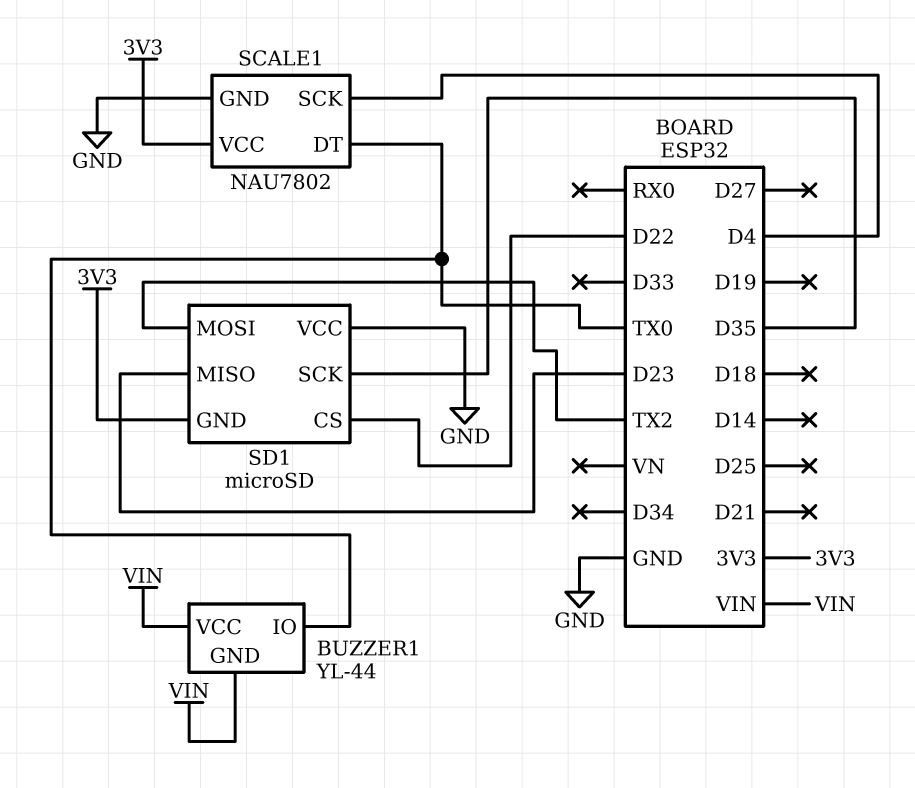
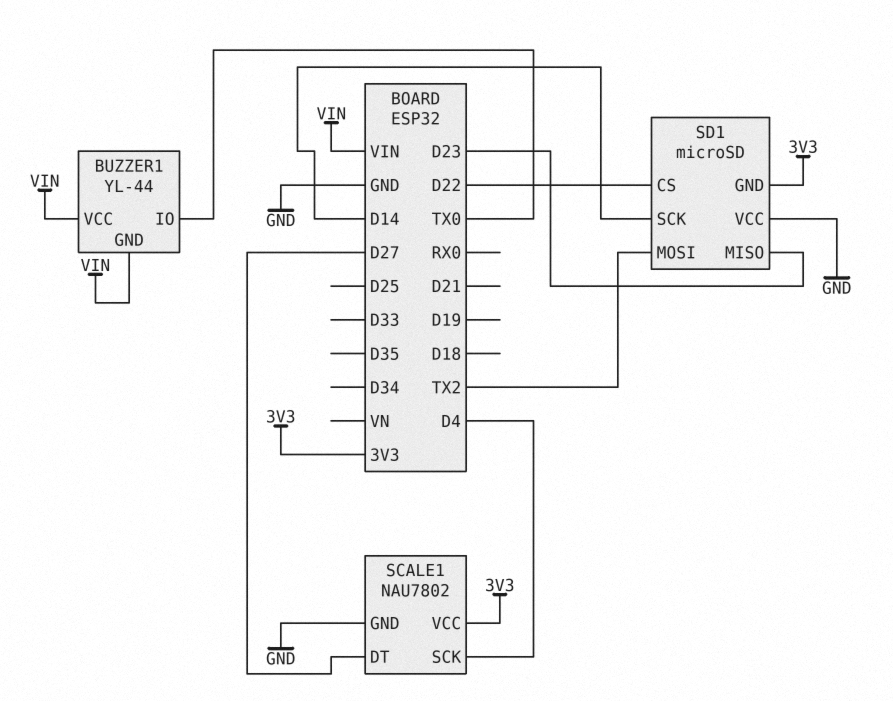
SCALE1 pin DT: TX0 -> D27
SD1 pin SCK: D35 -> D14

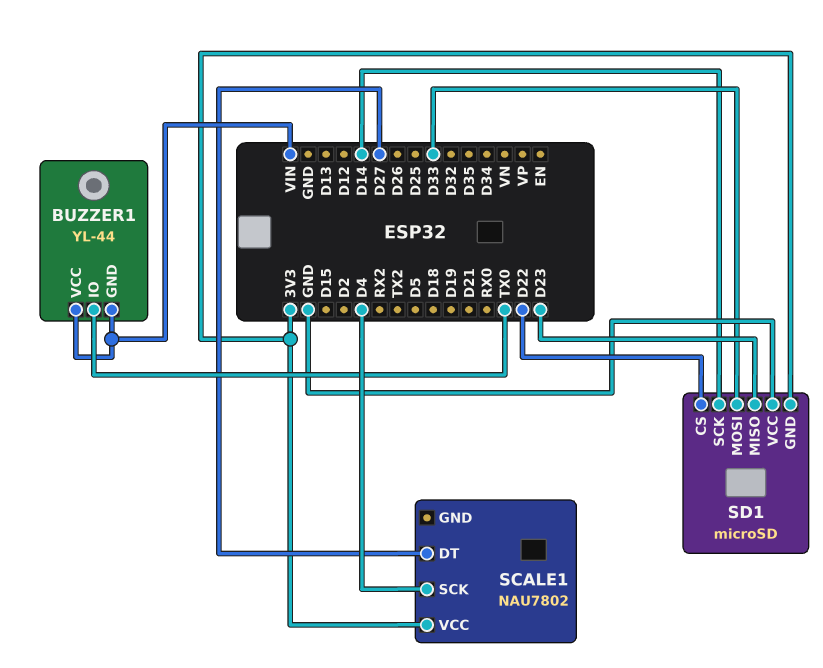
SCALE1 pin GND: GND -> none
SD1 pin MOSI: TX2 -> D33

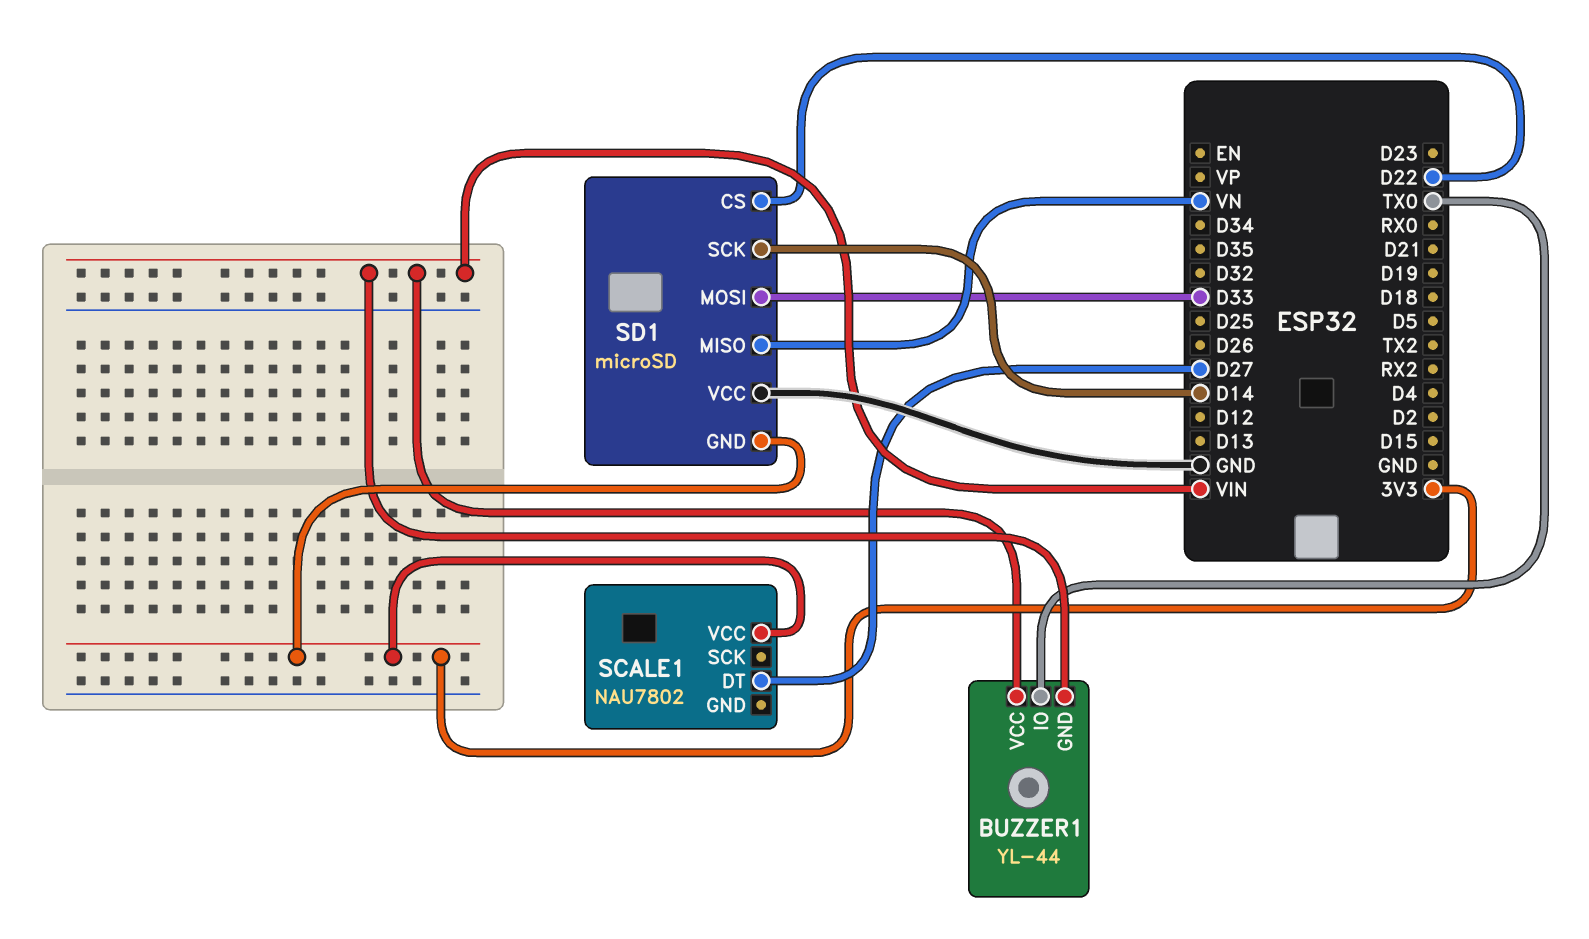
SCALE1 pin SCK: D4 -> none
SD1 pin MISO: D23 -> VN

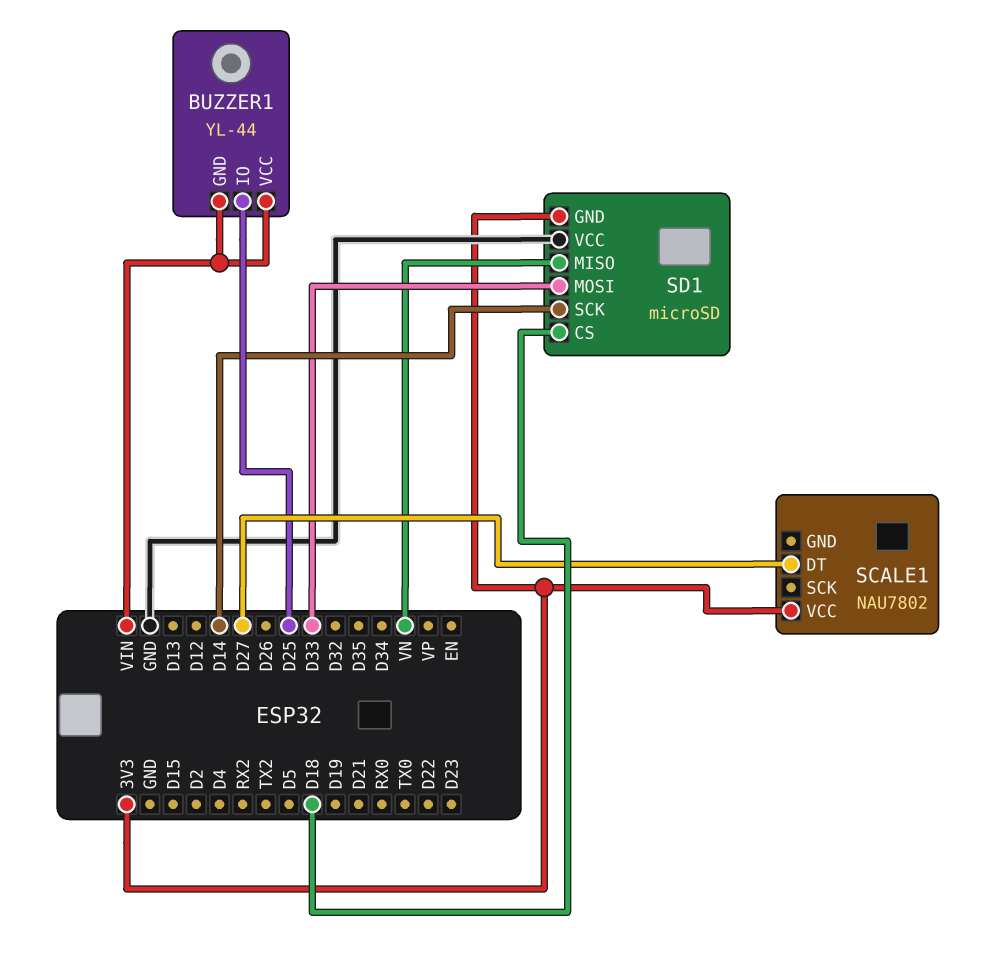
BUZZER1 pin IO: TX0 -> D25
SD1 pin CS: D22 -> D18

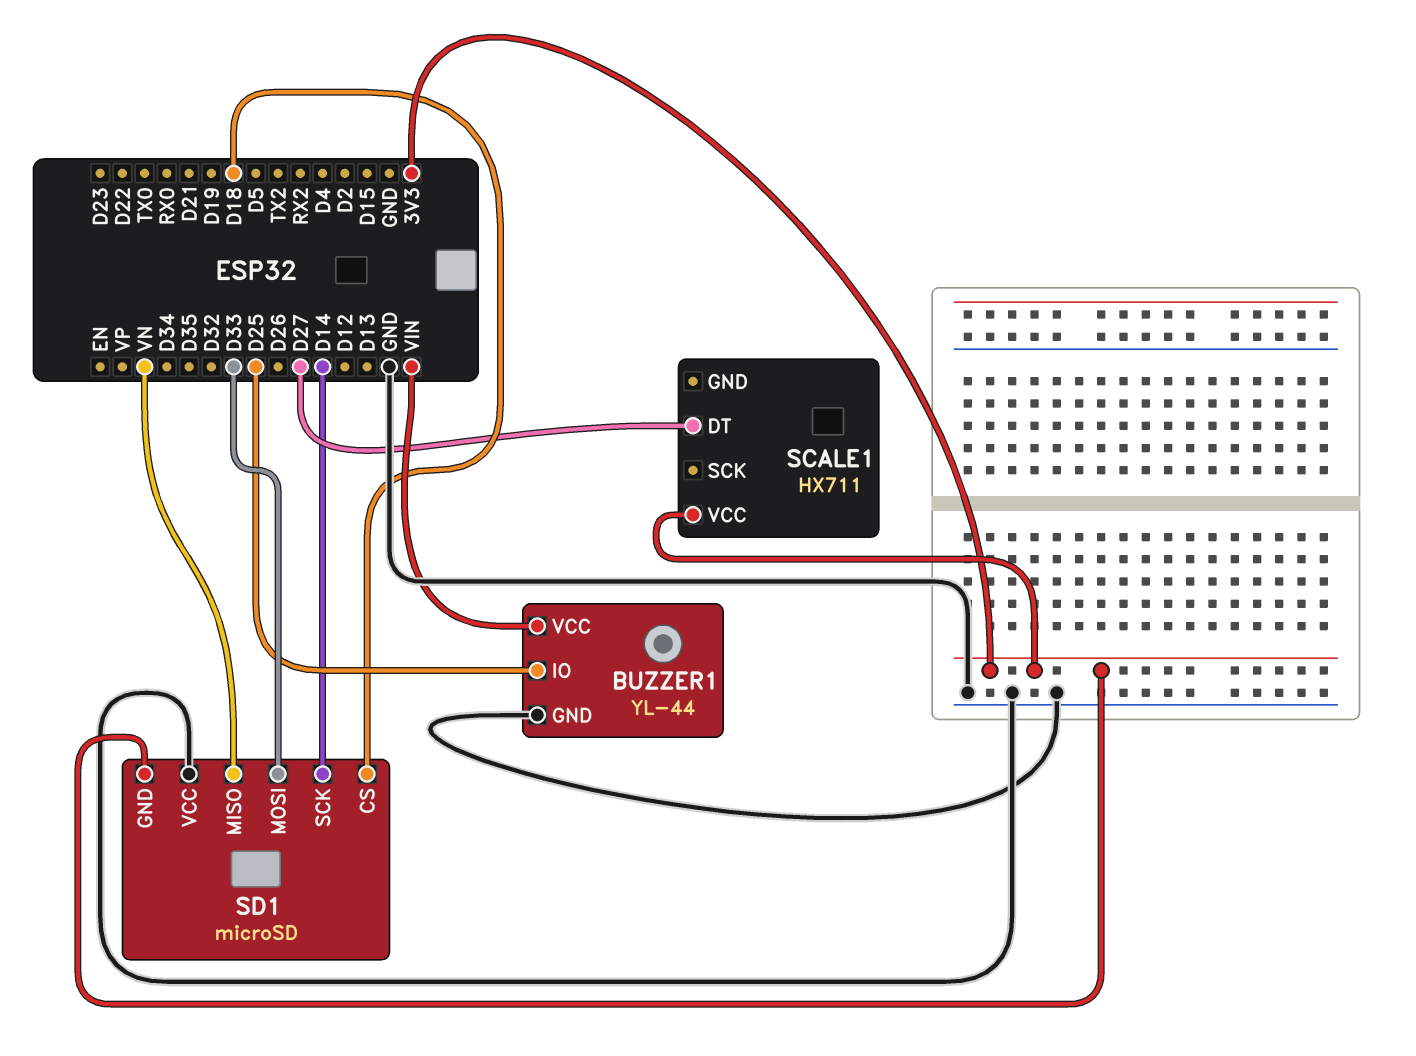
BUZZER1 pin GND: VIN -> GND
SCALE1: NAU7802 -> HX711

